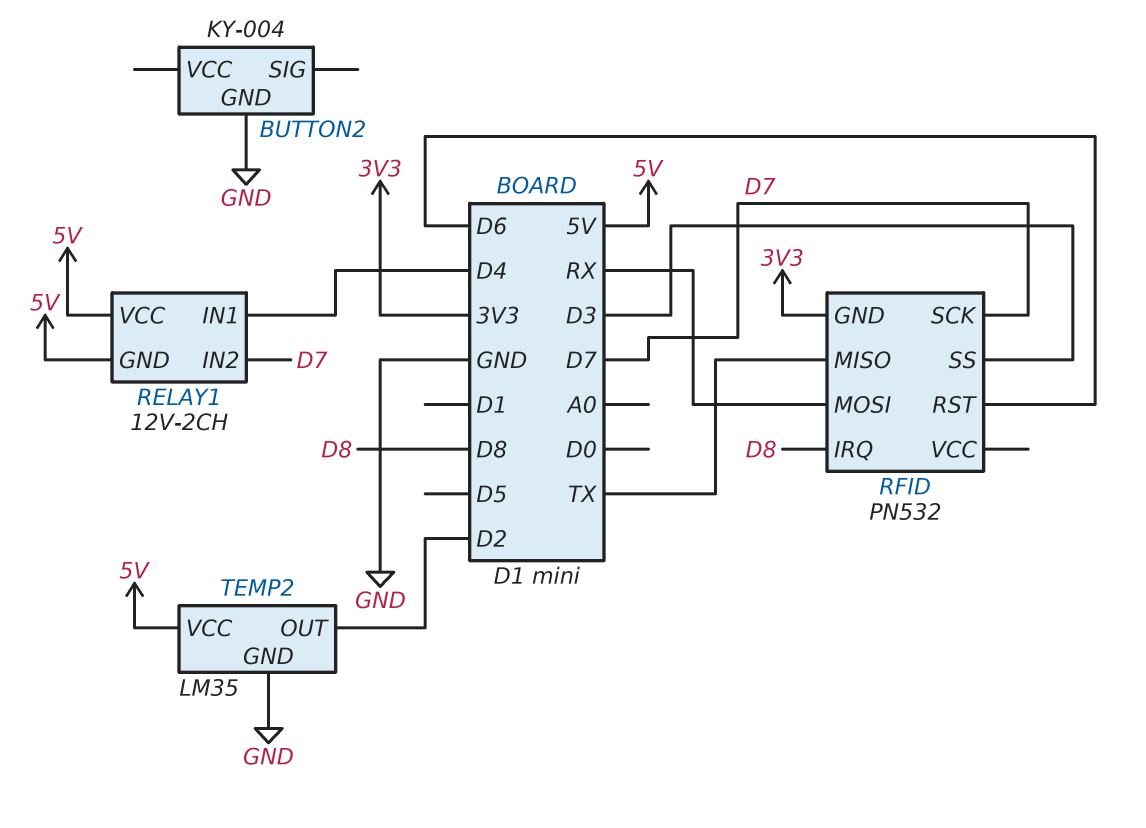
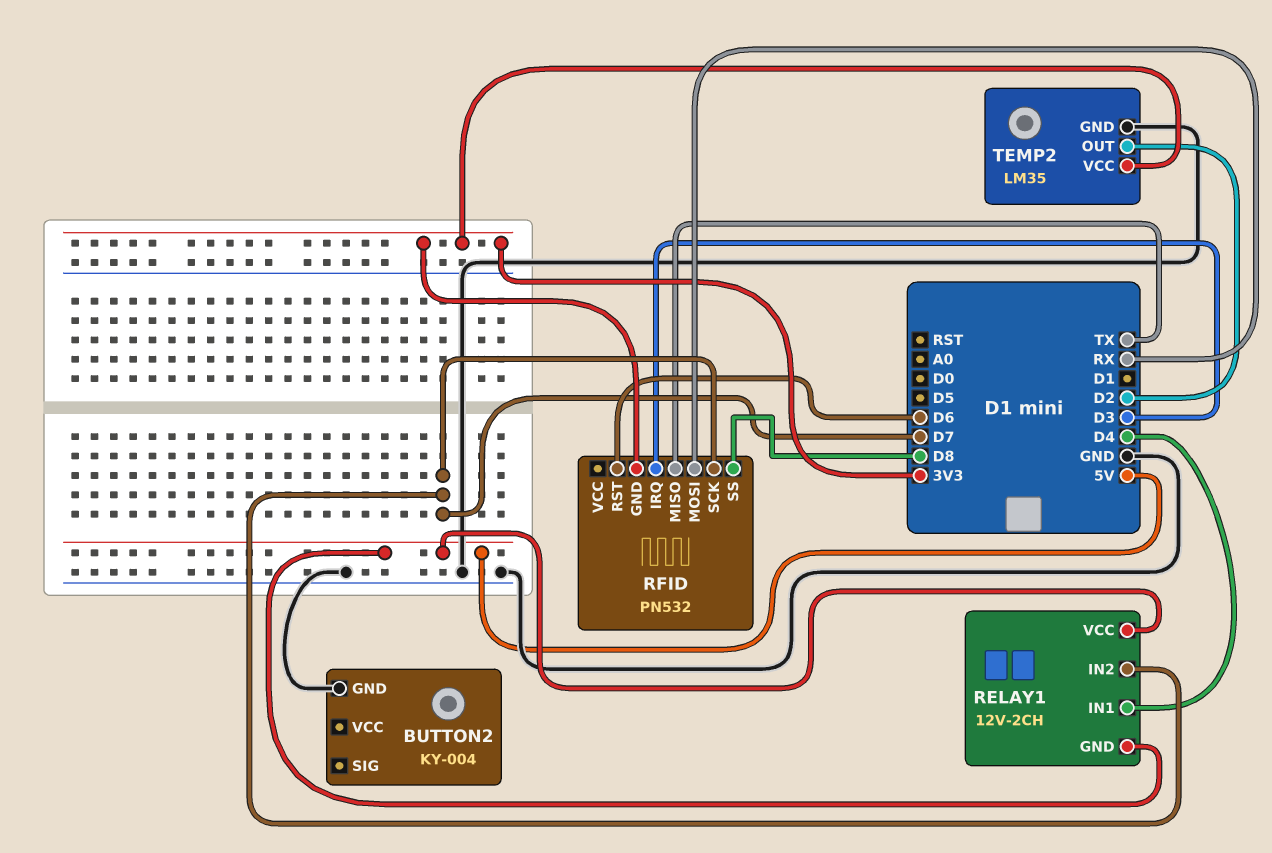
RFID pin IRQ: D8 -> D3
RFID pin SS: D3 -> D8
TEMP2 pin VCC: 5V -> 3V3

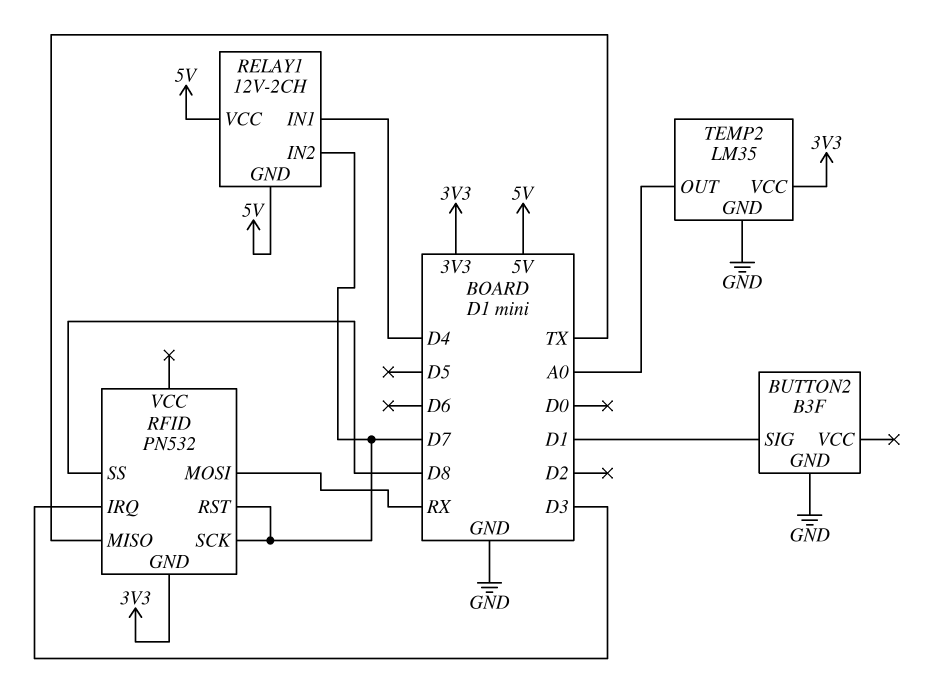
BUTTON2: KY-004 -> B3F
BUTTON2 pin SIG: none -> D1
RFID pin RST: D6 -> D7
TEMP2 pin OUT: D2 -> A0

